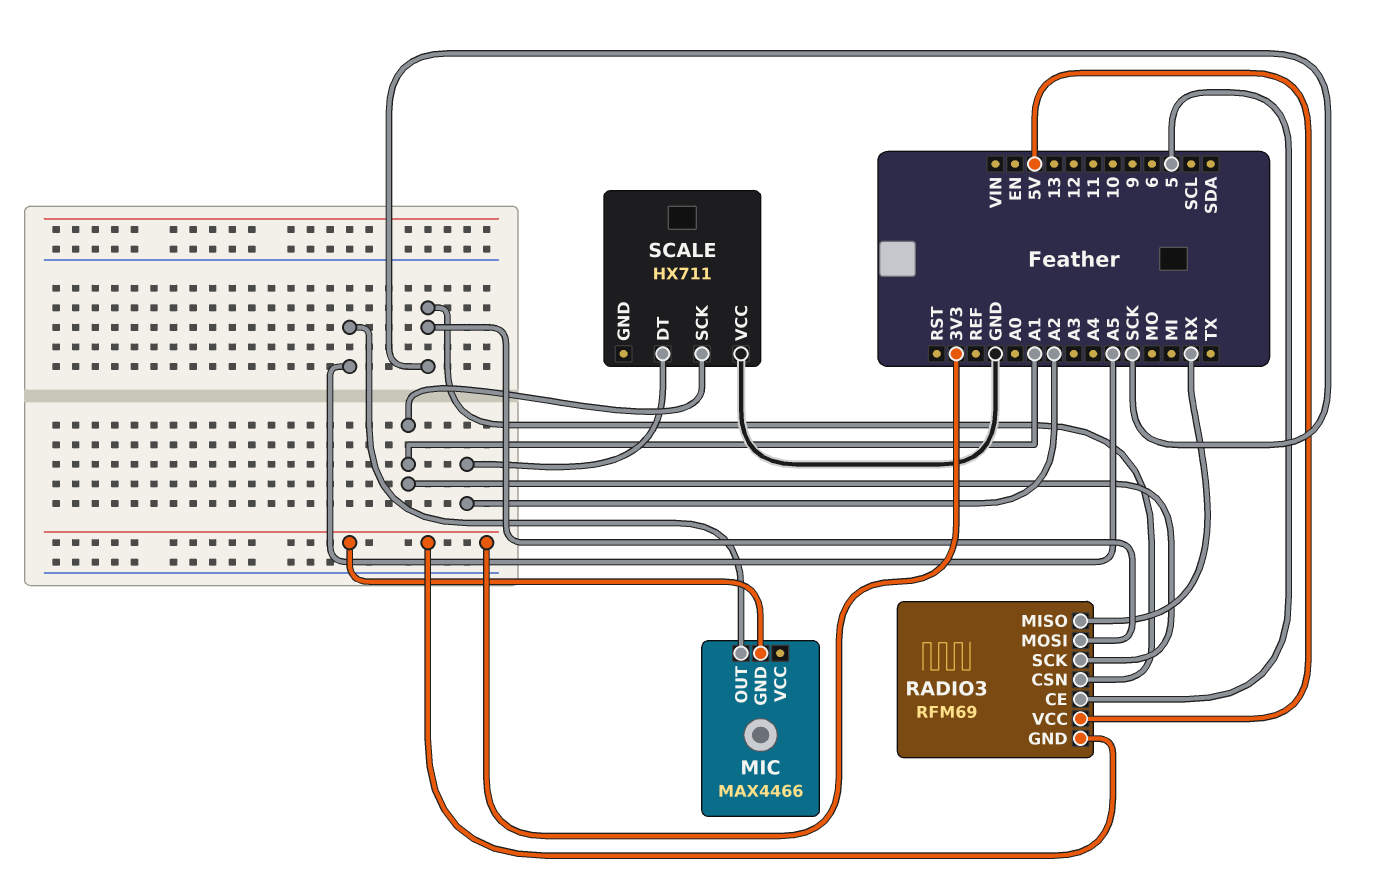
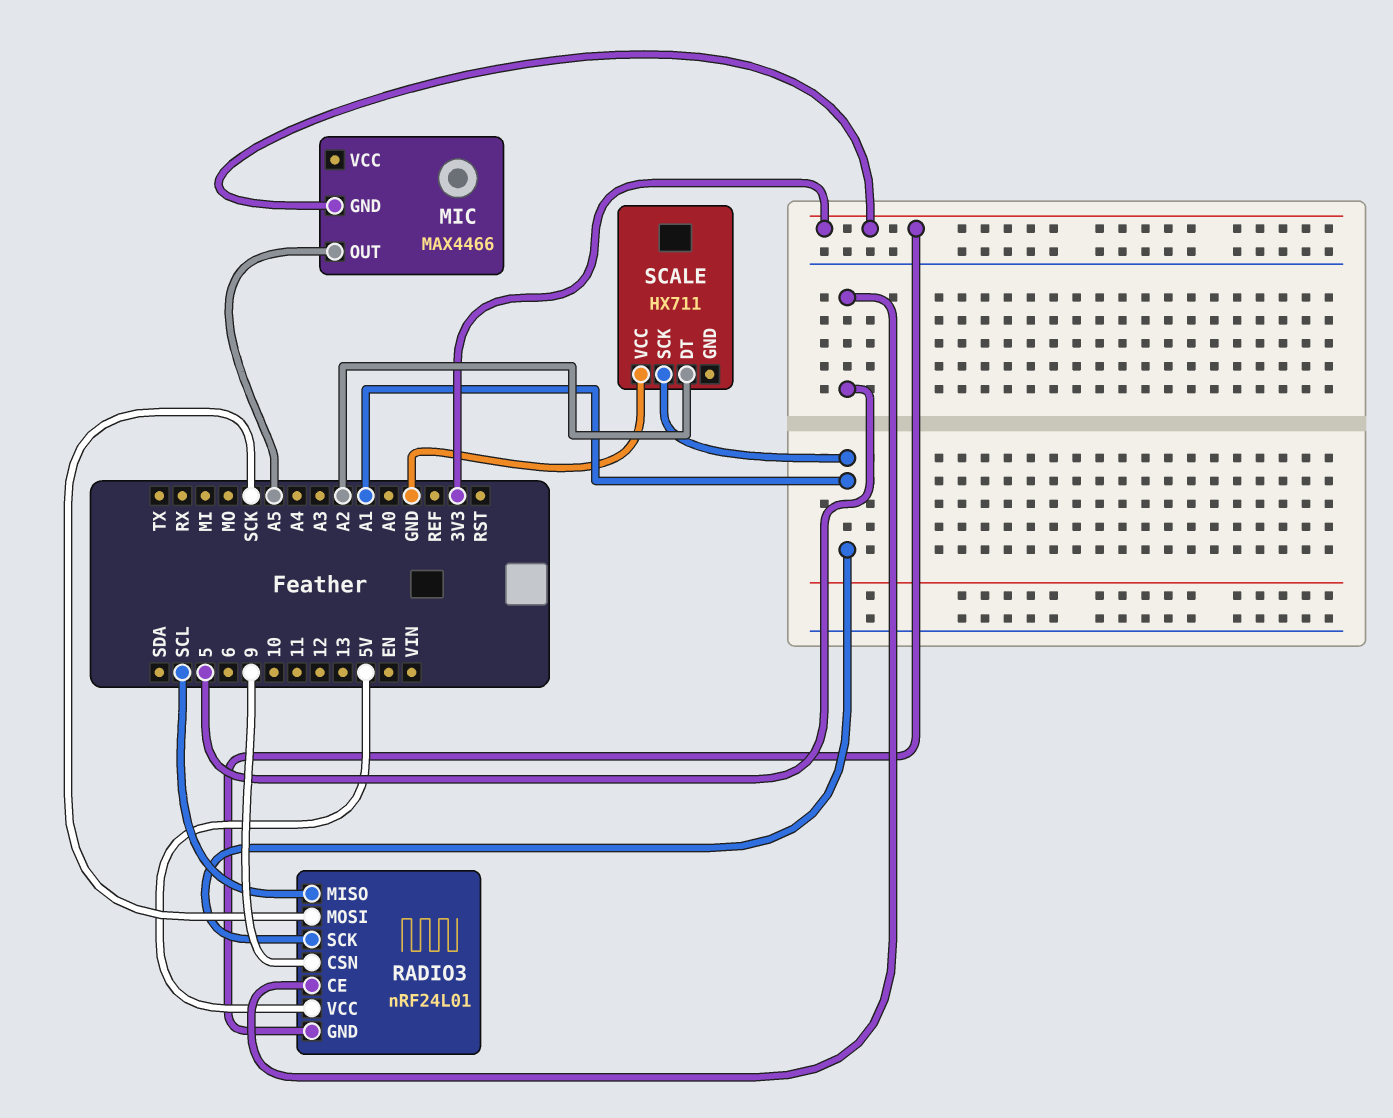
RADIO3: RFM69 -> nRF24L01
RADIO3 pin CSN: SCK -> 9
RADIO3 pin MISO: RX -> SCL

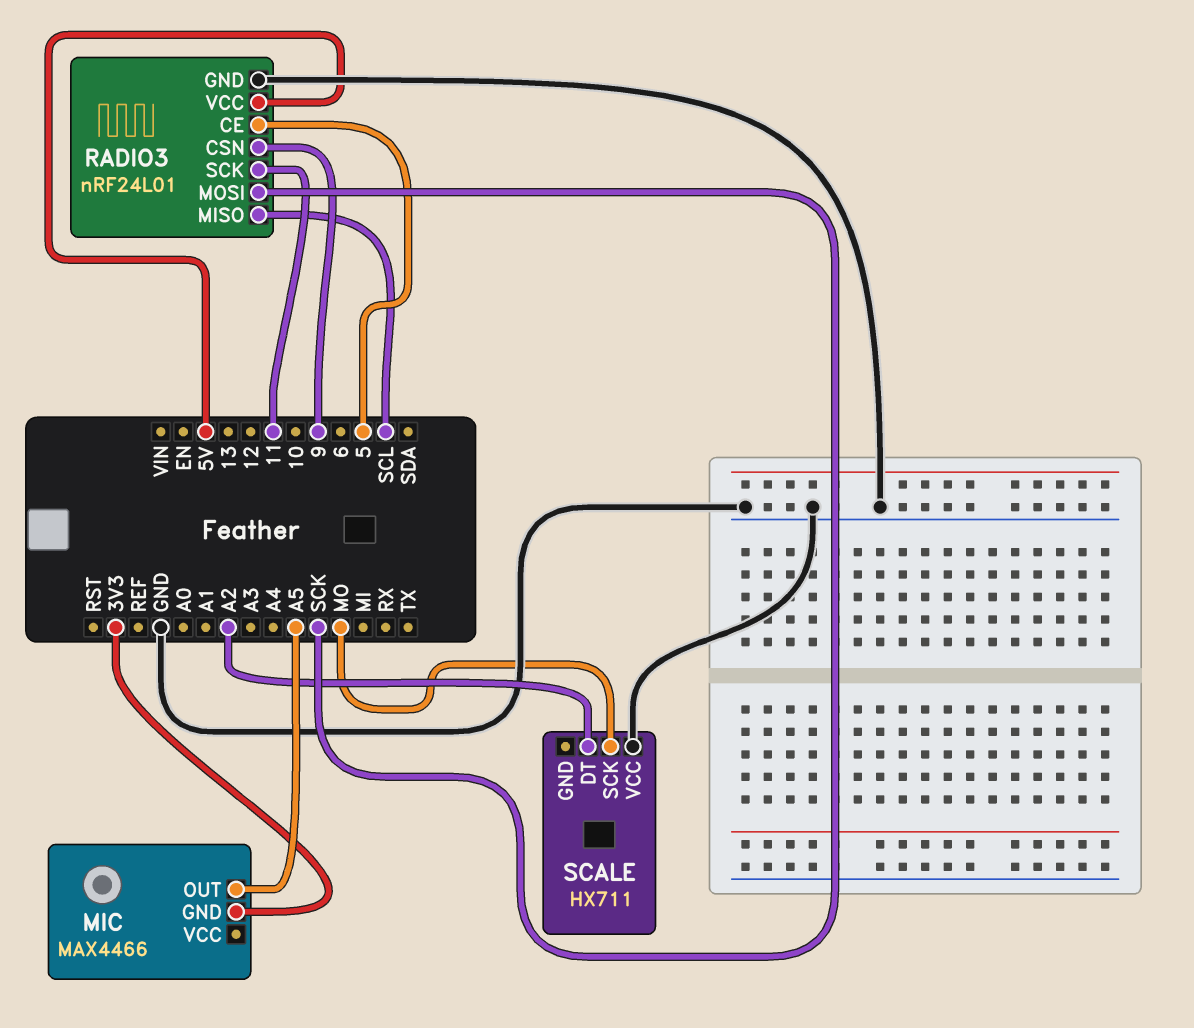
RADIO3 pin GND: 3V3 -> GND
RADIO3 pin SCK: A1 -> 11
SCALE pin SCK: A1 -> MO

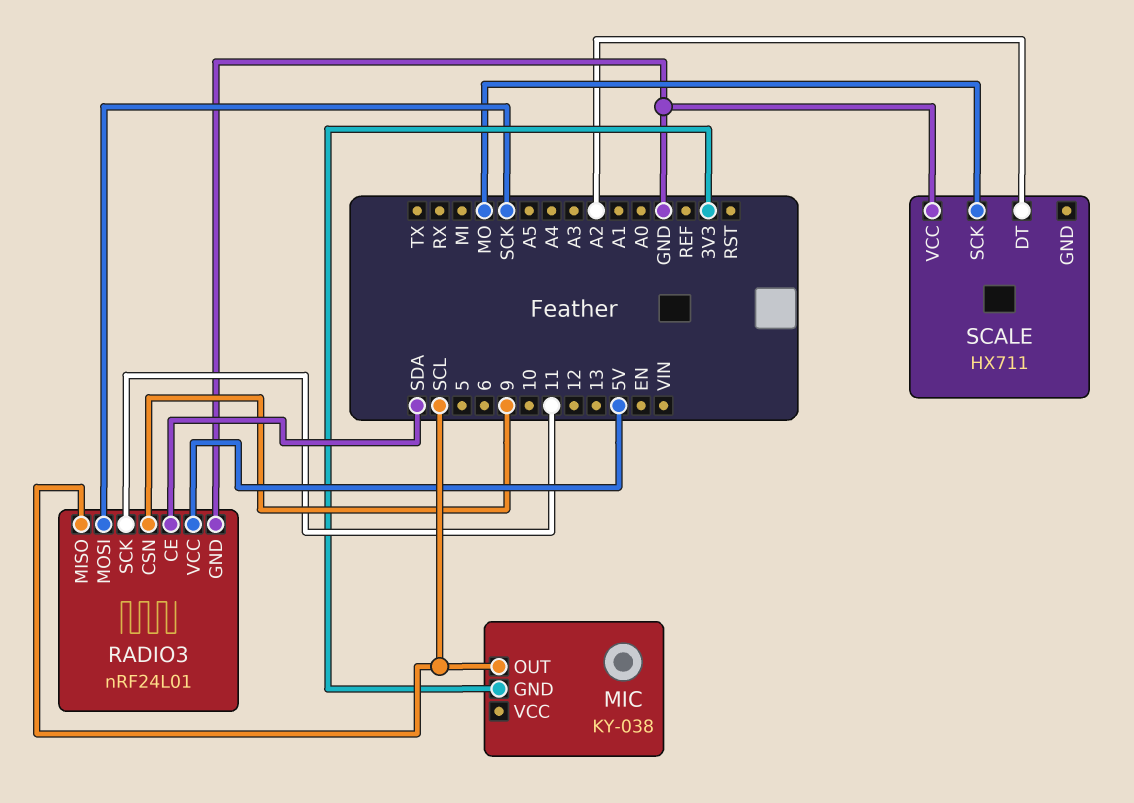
MIC: MAX4466 -> KY-038
MIC pin OUT: A5 -> SCL
RADIO3 pin CE: 5 -> SDA

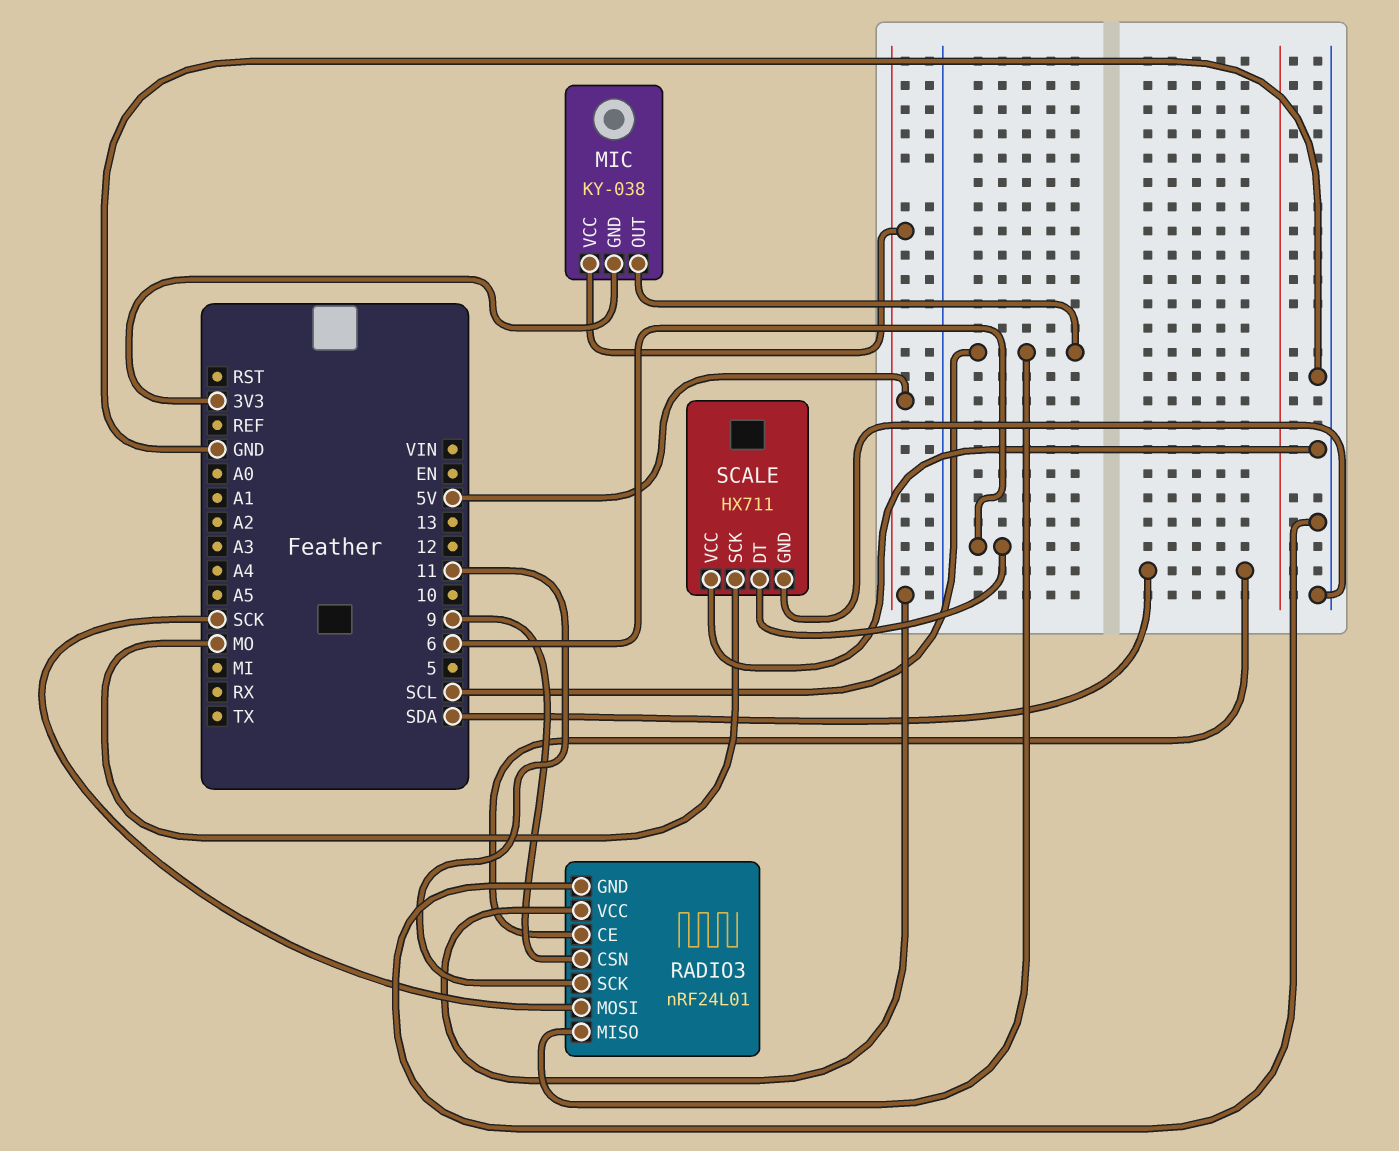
MIC pin VCC: none -> 5V
SCALE pin DT: A2 -> 6
SCALE pin GND: none -> GND

